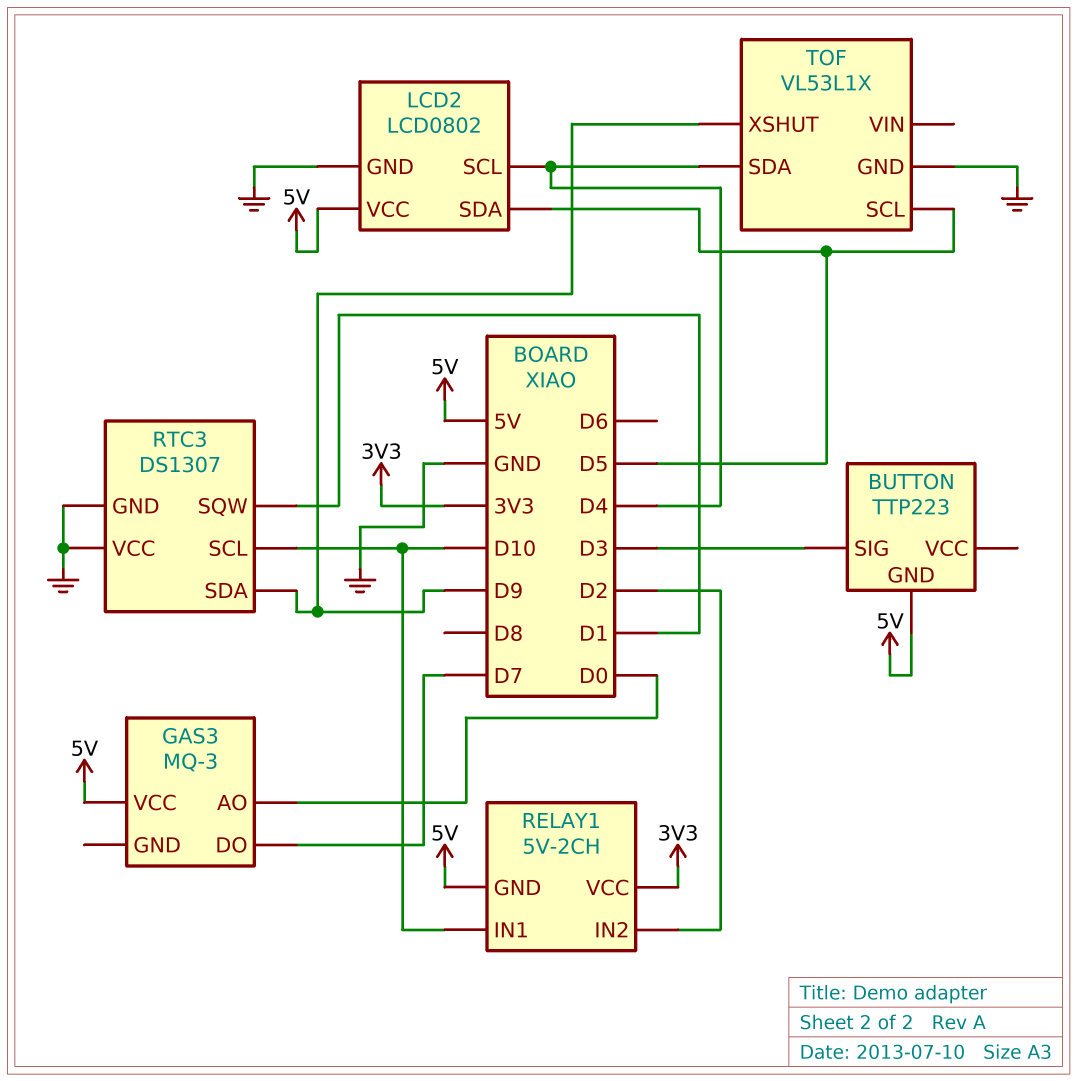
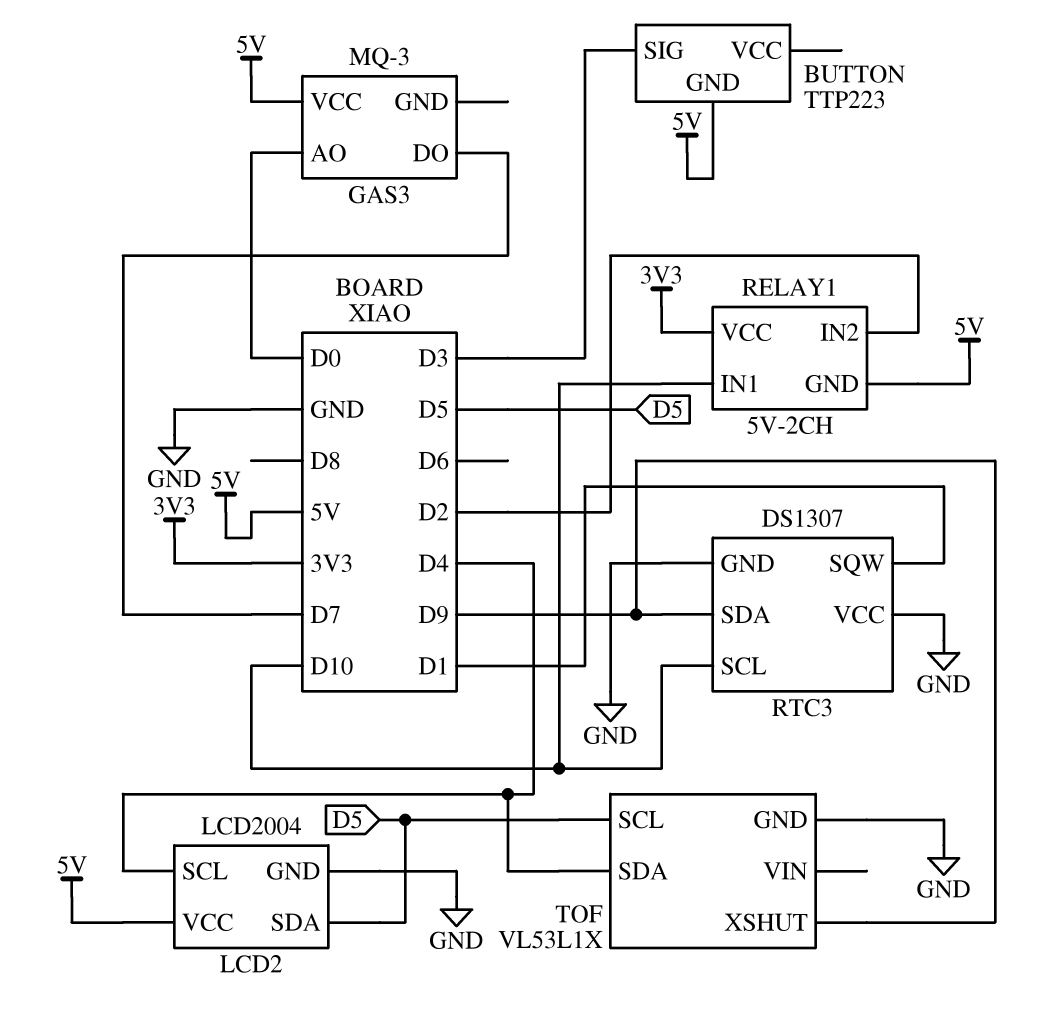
LCD2: LCD0802 -> LCD2004

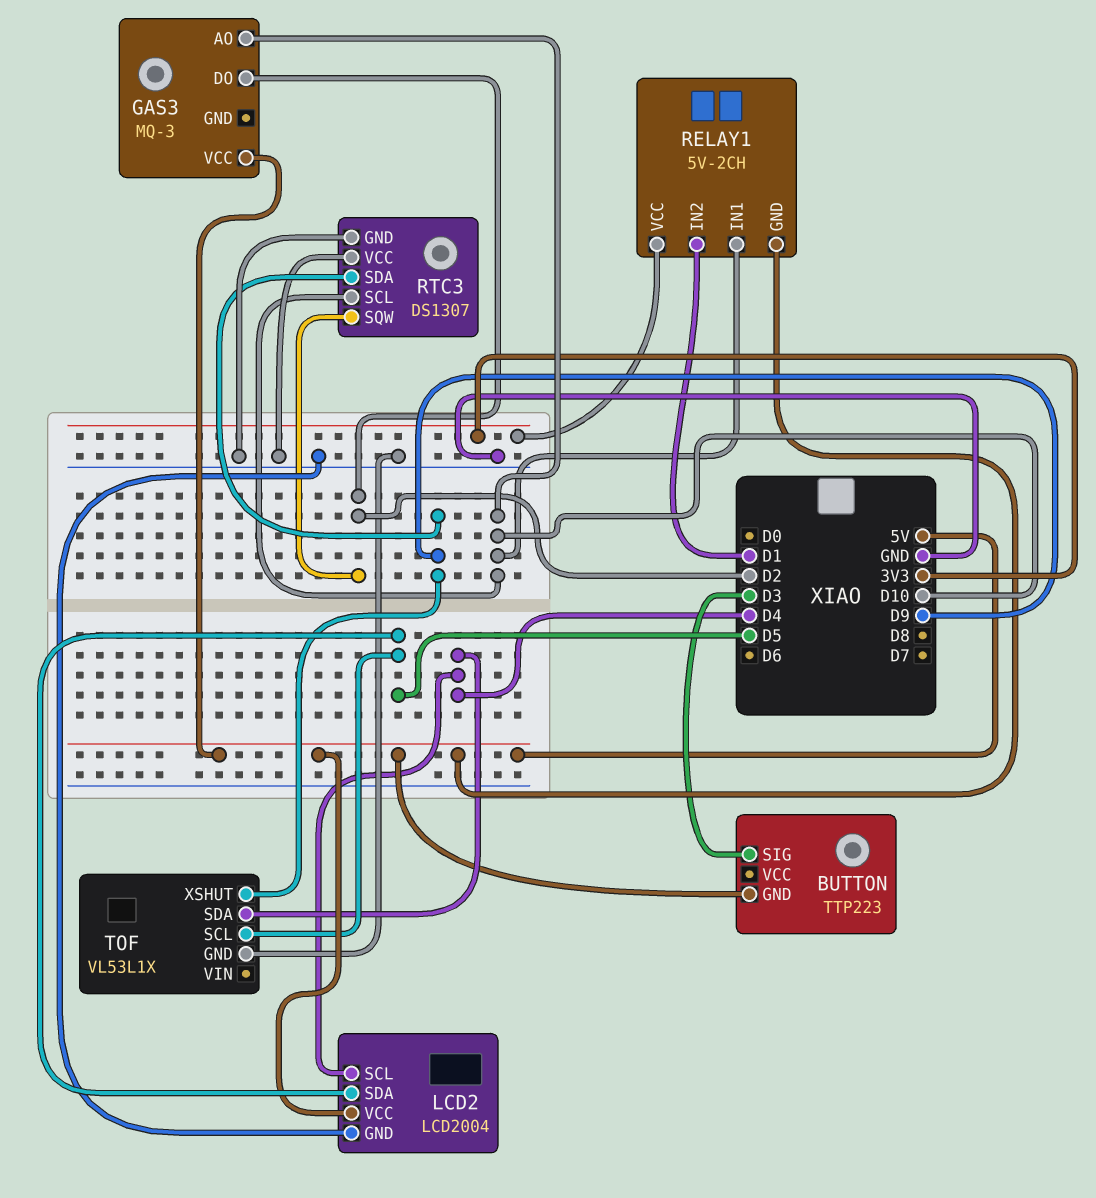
GAS3 pin AO: D0 -> D10
GAS3 pin DO: D7 -> D2
RELAY1 pin IN2: D2 -> D1
RTC3 pin SQW: D1 -> D2

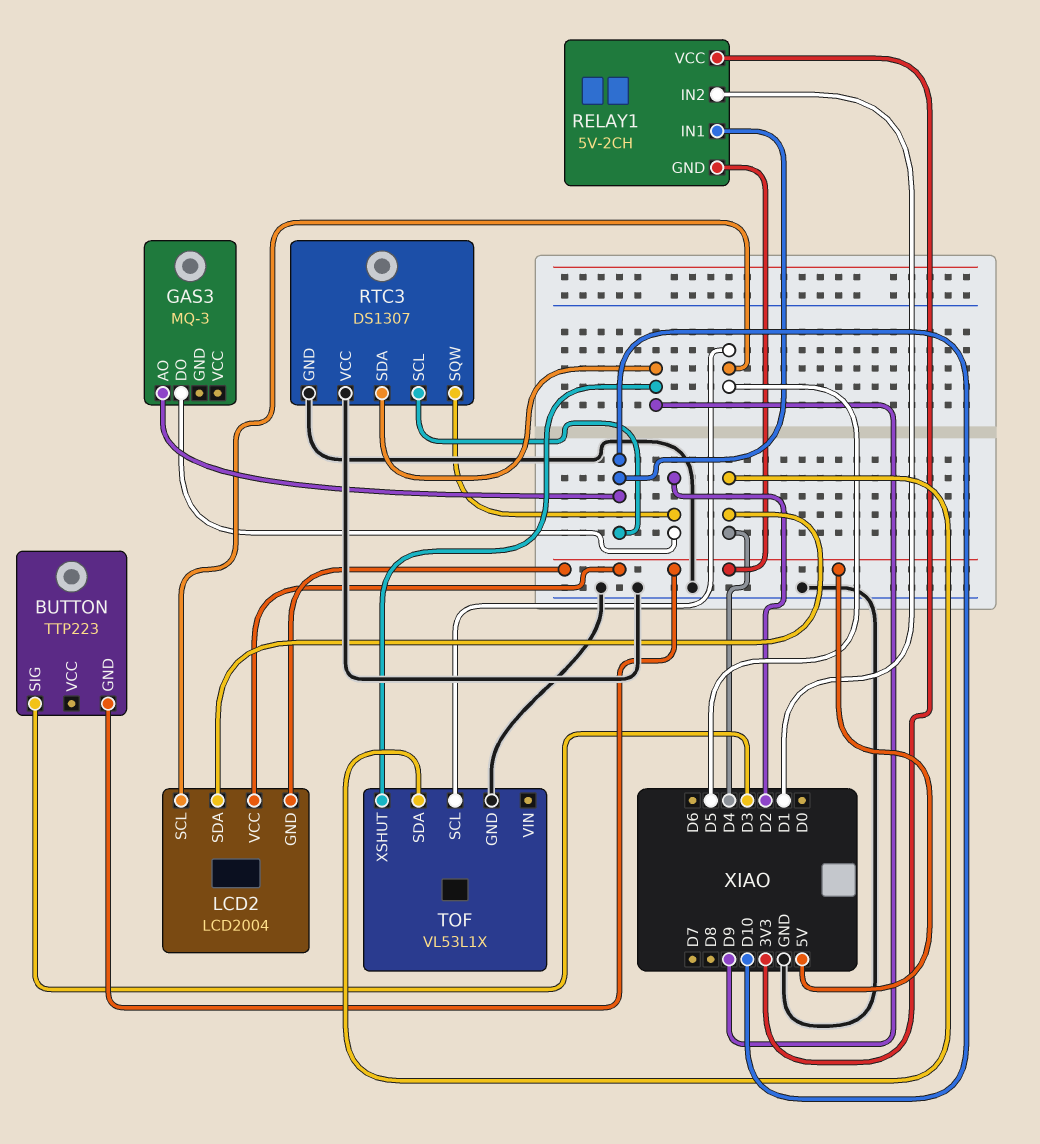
GAS3 pin VCC: 5V -> none
LCD2 pin GND: GND -> 5V
LCD2 pin SCL: D4 -> D5
LCD2 pin SDA: D5 -> D4

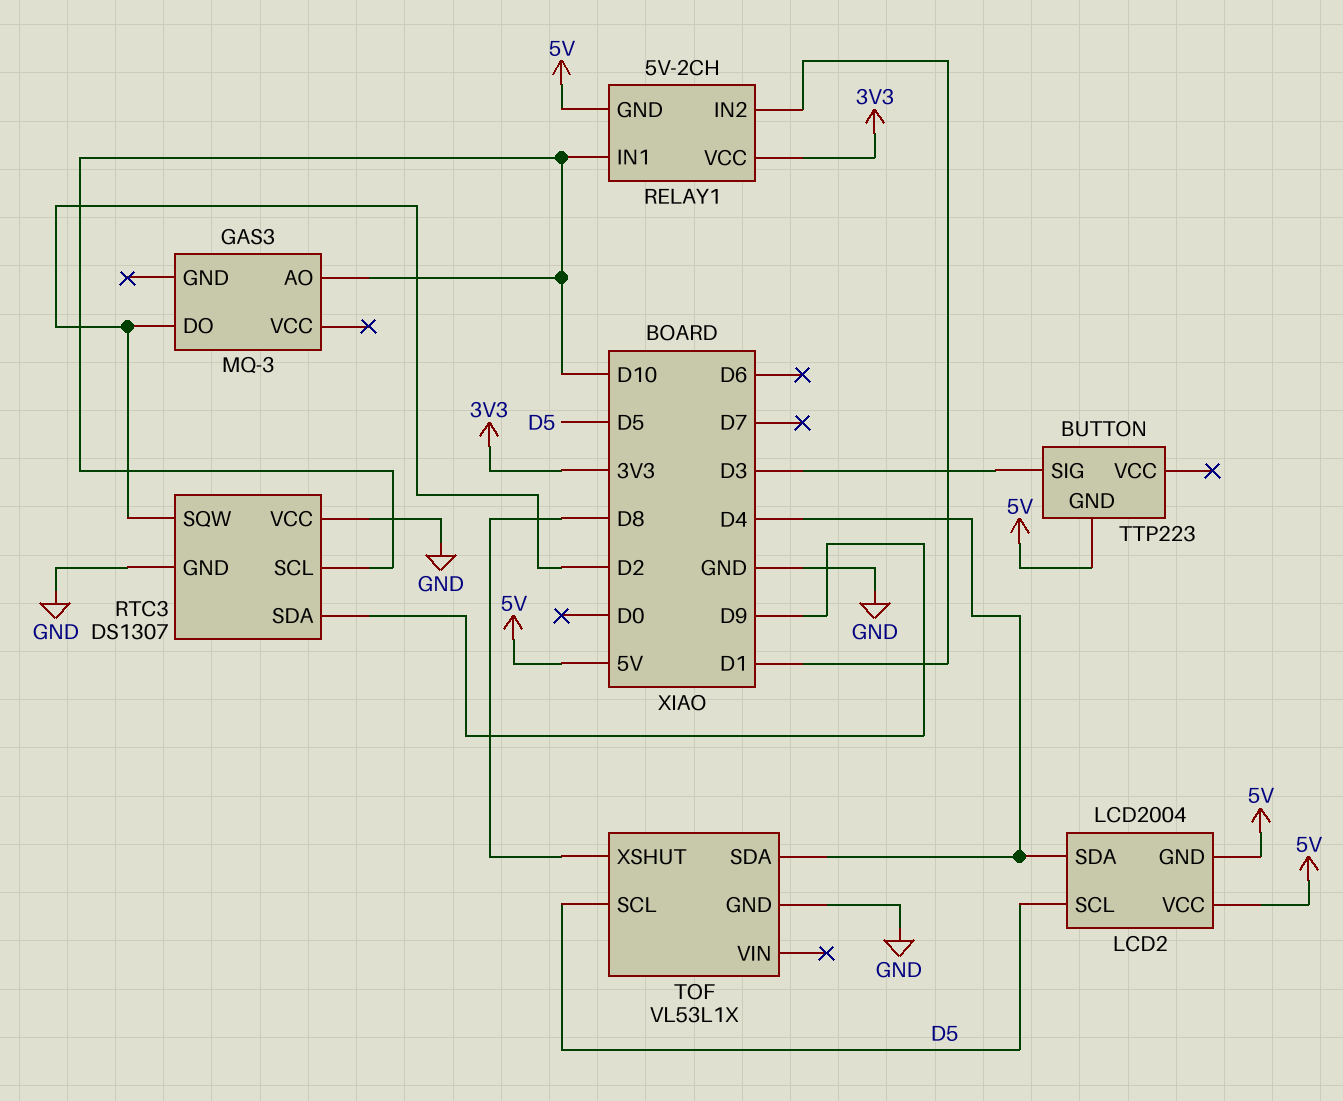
TOF pin XSHUT: D9 -> D8

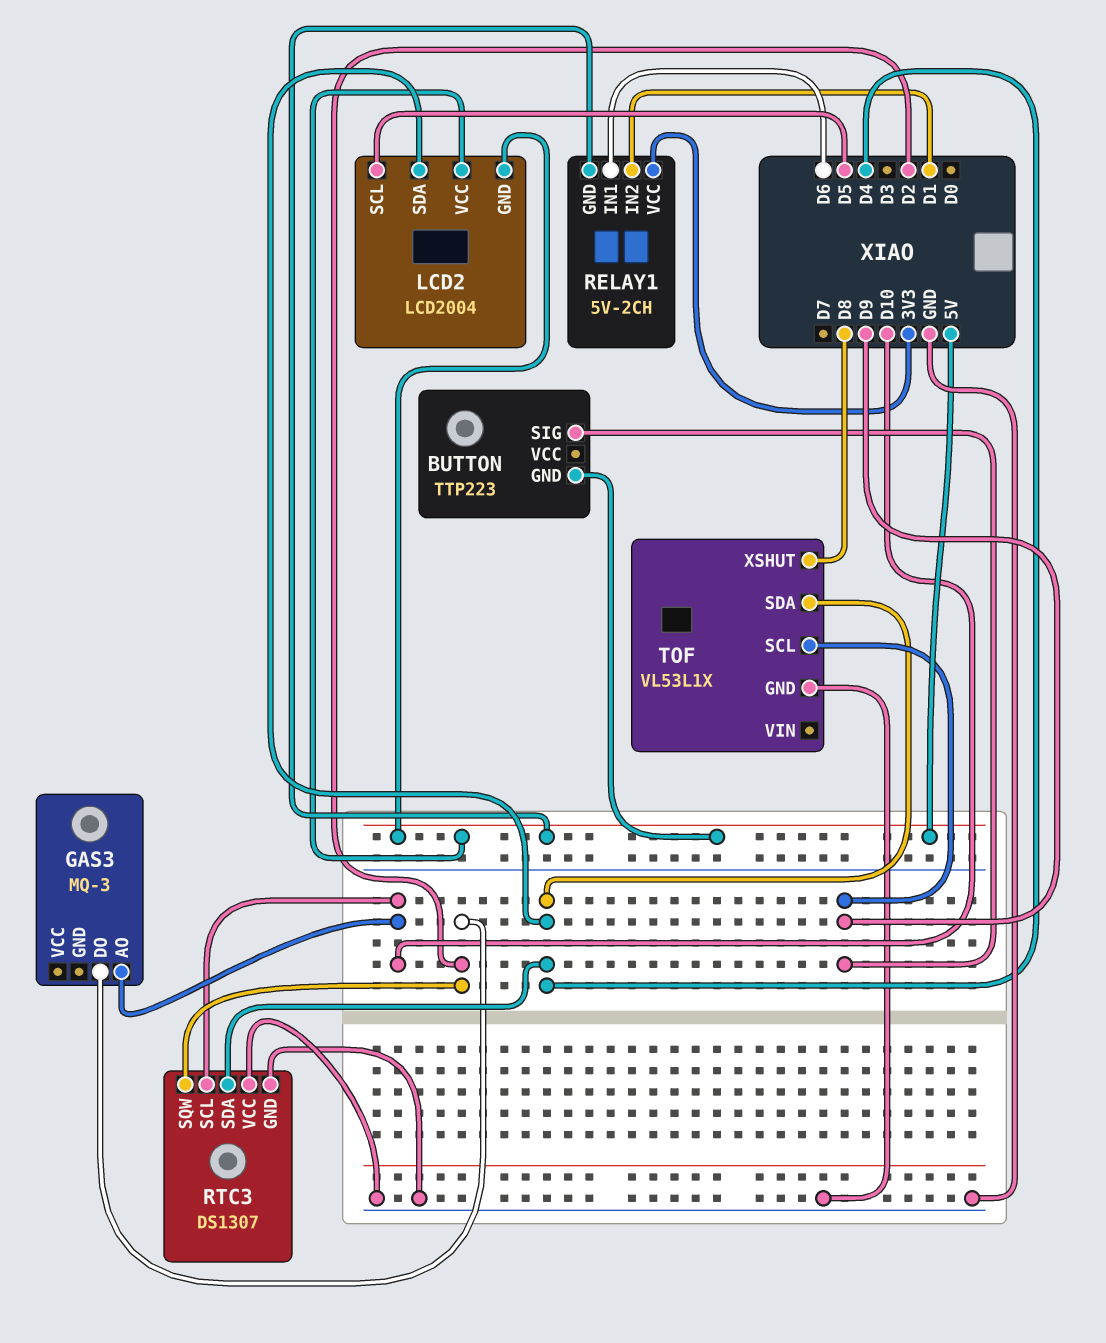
BUTTON pin SIG: D3 -> D9
RELAY1 pin IN1: D10 -> D6
RTC3 pin SDA: D9 -> D4
TOF pin SCL: D5 -> D9

